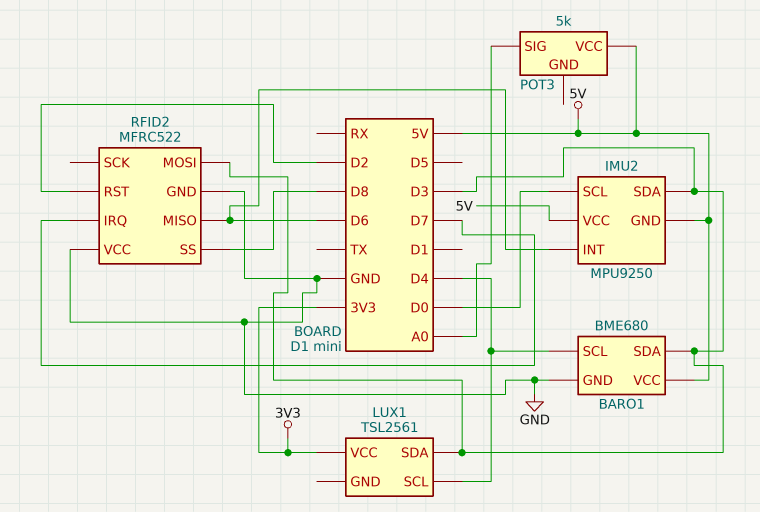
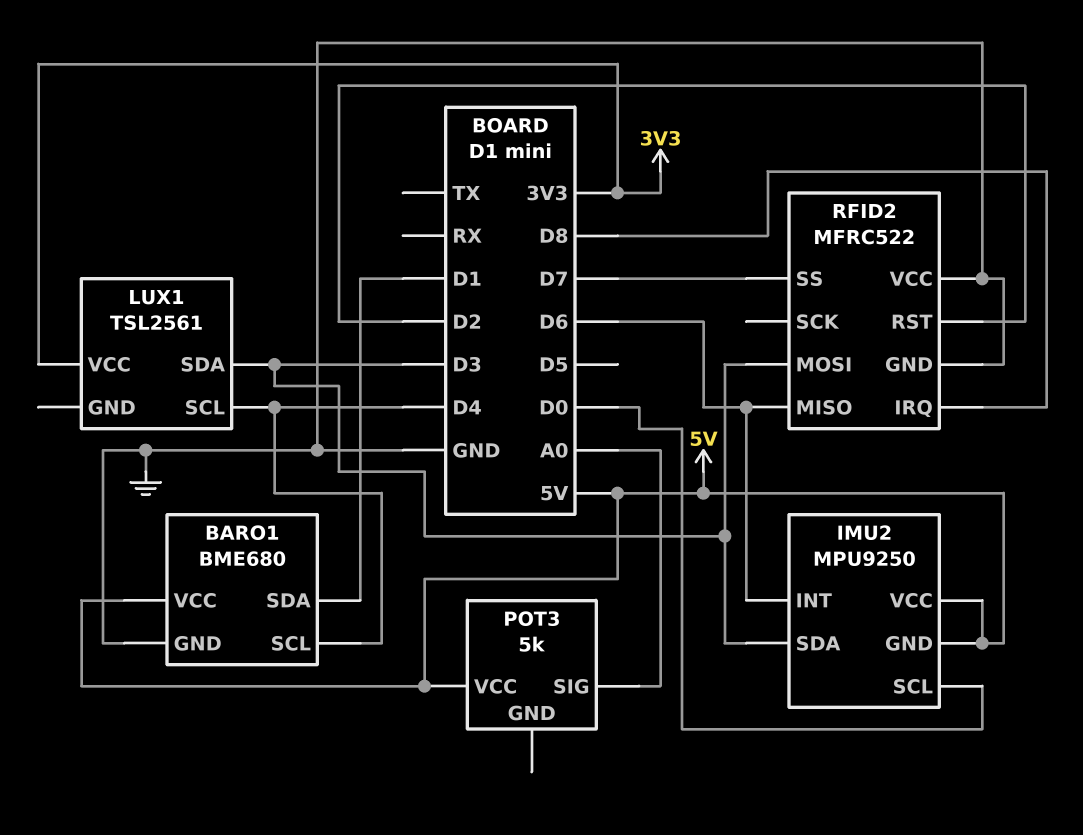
BARO1 pin SDA: D3 -> D1
RFID2 pin IRQ: D7 -> D8
RFID2 pin SS: D8 -> D7

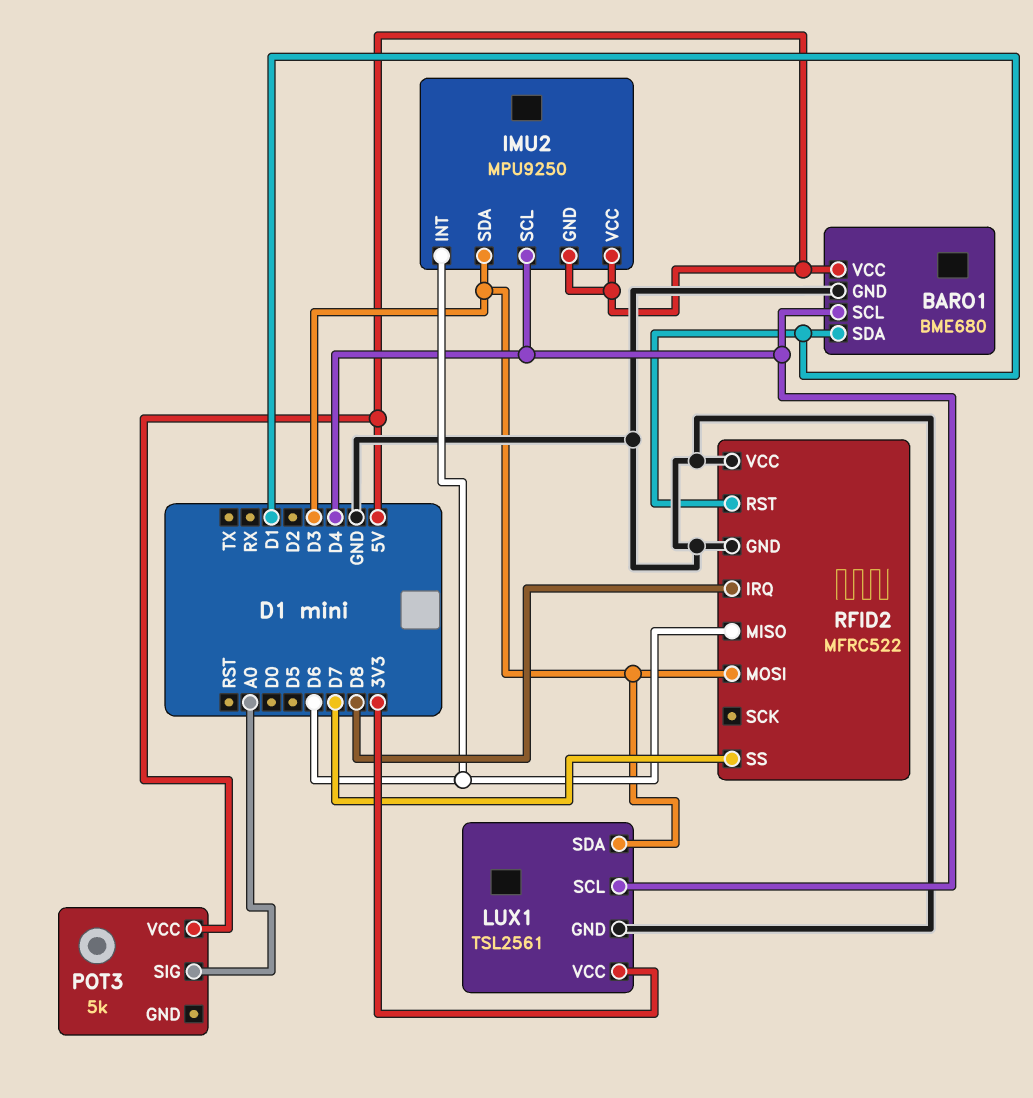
IMU2 pin SCL: D0 -> D4
LUX1 pin GND: none -> GND
RFID2 pin RST: D2 -> D1

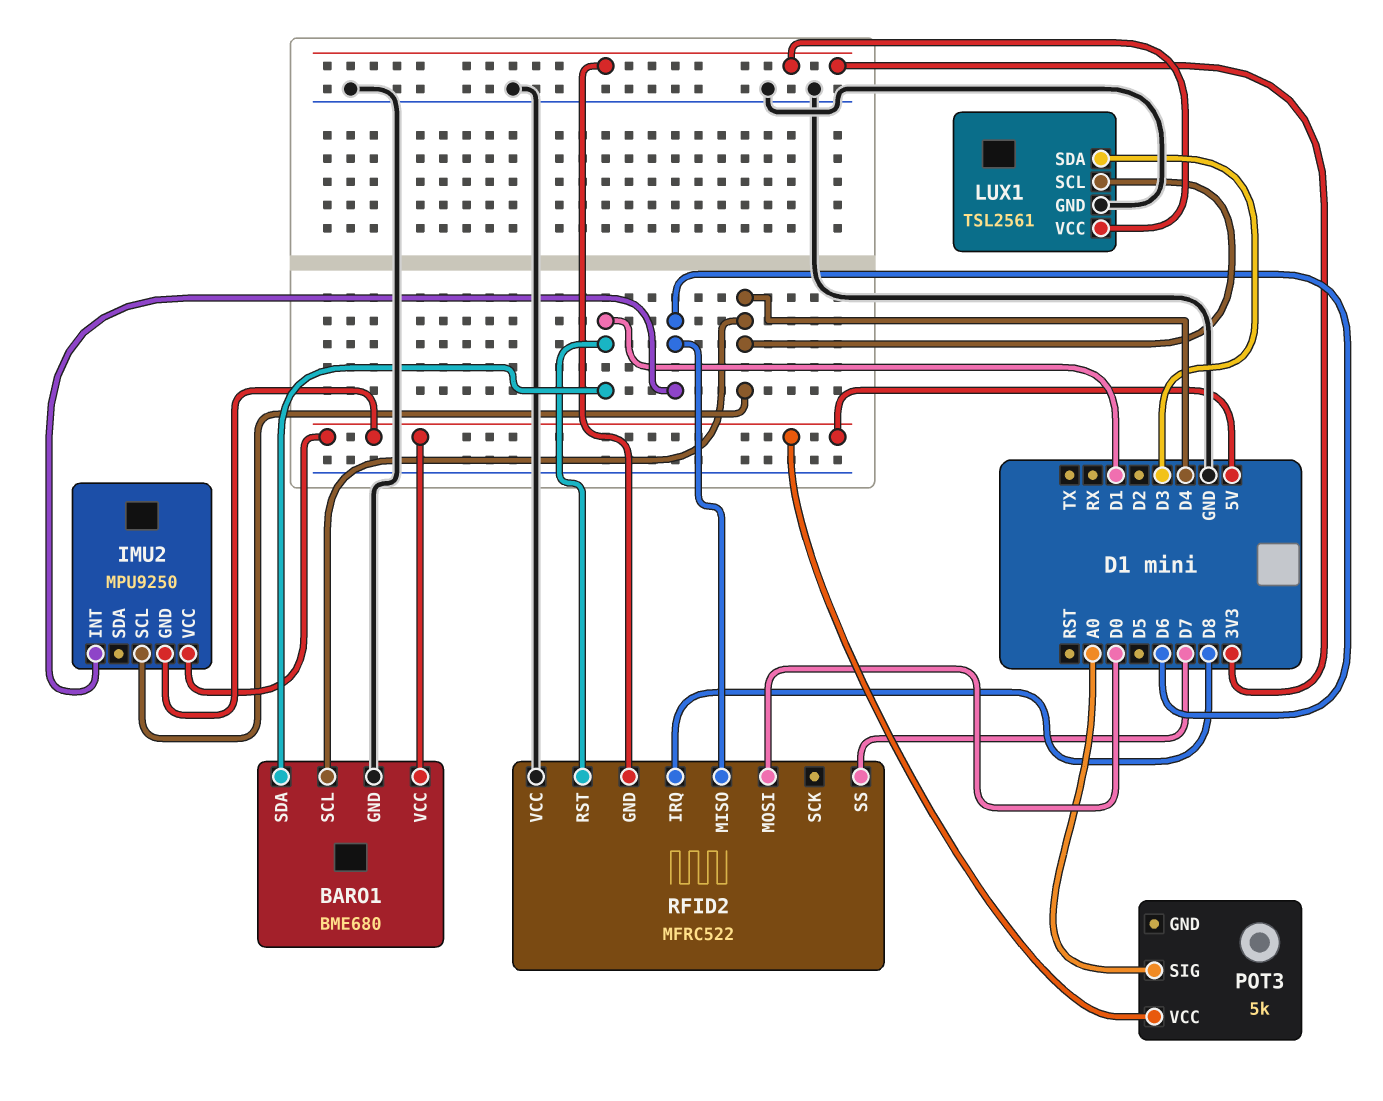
IMU2 pin SDA: D3 -> none
RFID2 pin GND: GND -> 3V3
RFID2 pin MOSI: D3 -> D0

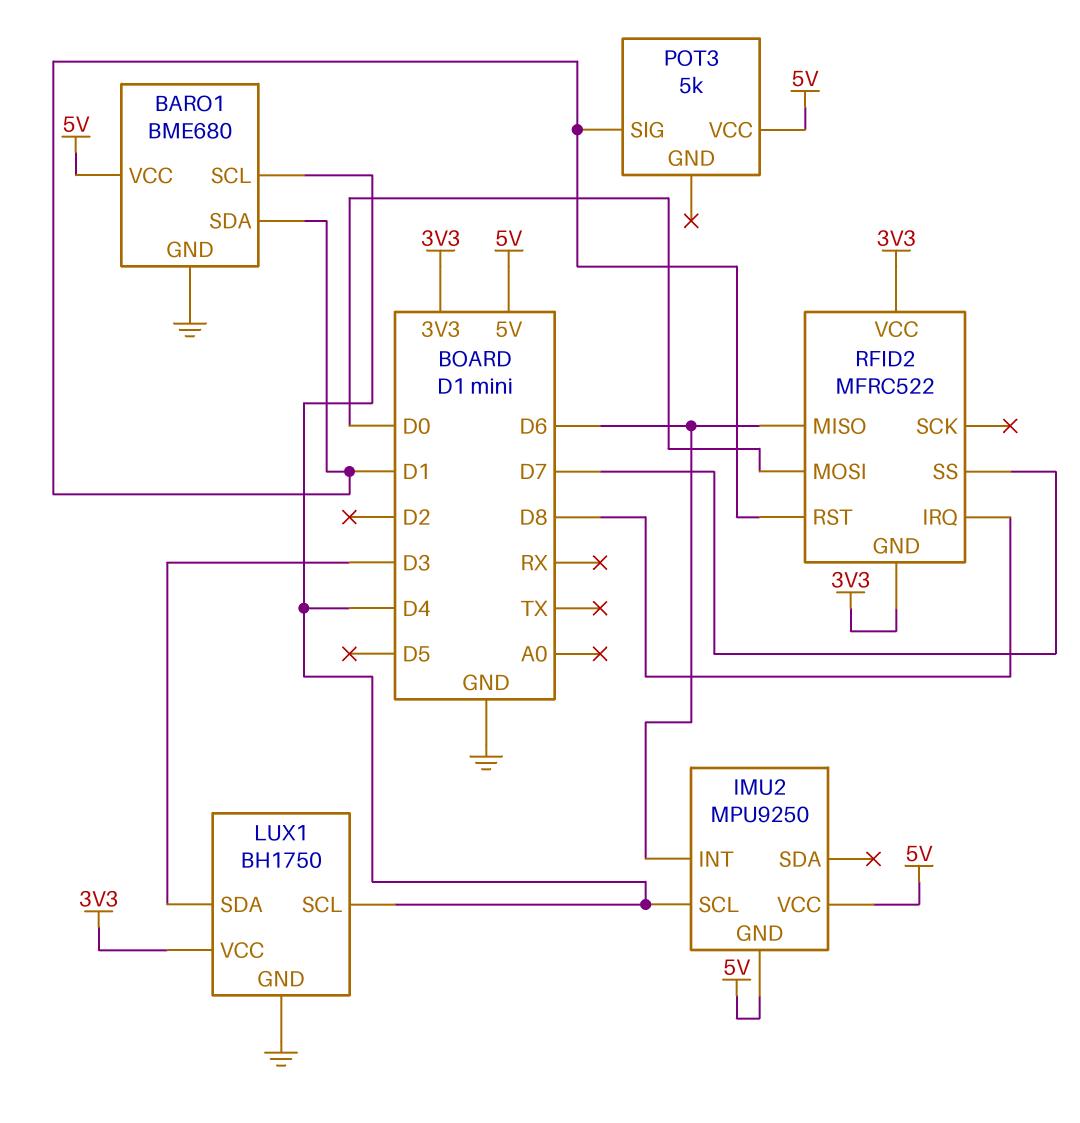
LUX1: TSL2561 -> BH1750
POT3 pin SIG: A0 -> D1
RFID2 pin VCC: GND -> 3V3

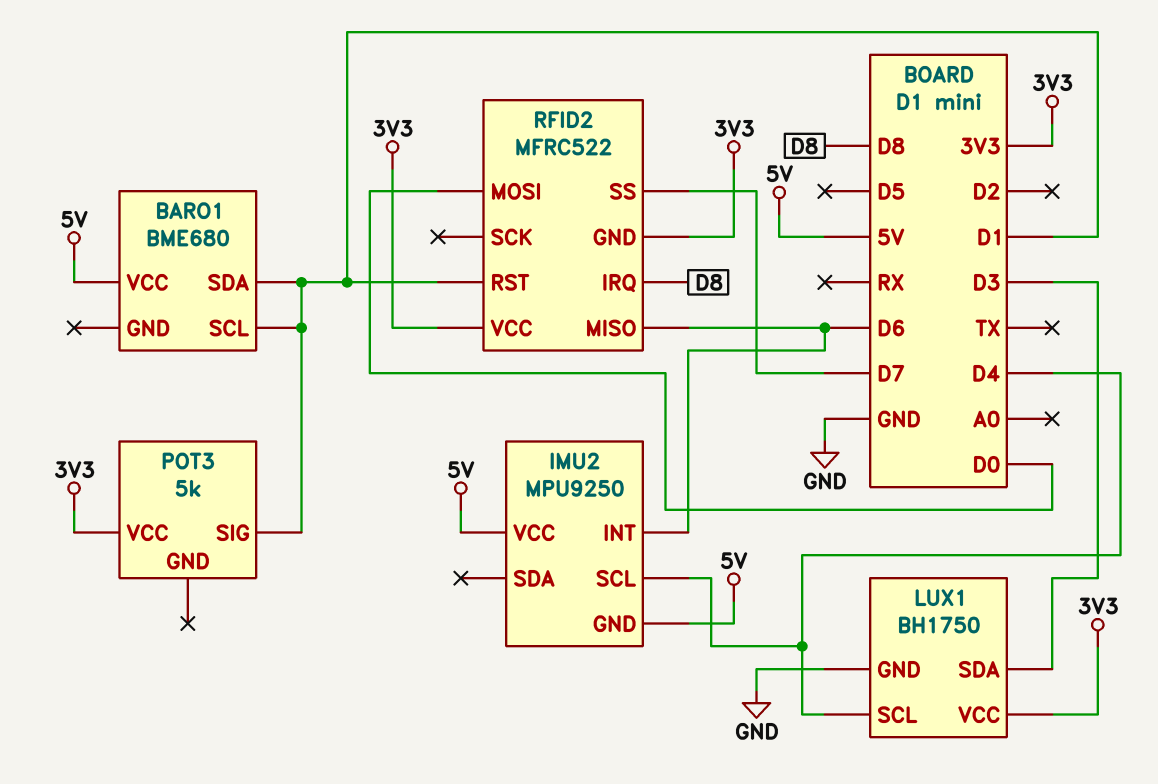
BARO1 pin GND: GND -> none
BARO1 pin SCL: D4 -> D1
POT3 pin VCC: 5V -> 3V3

